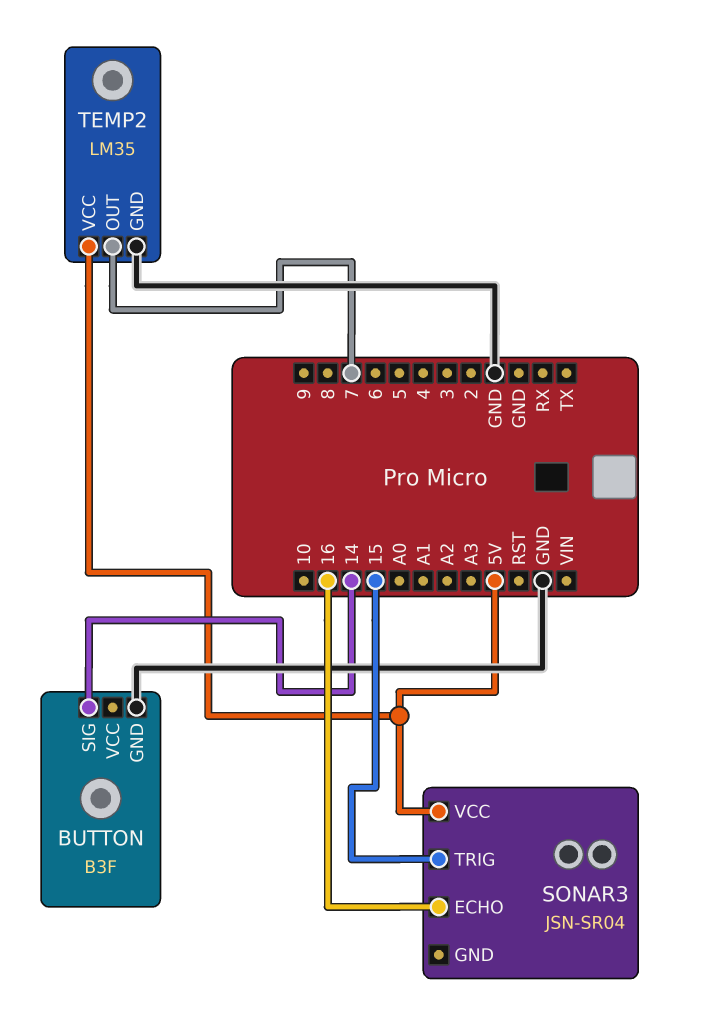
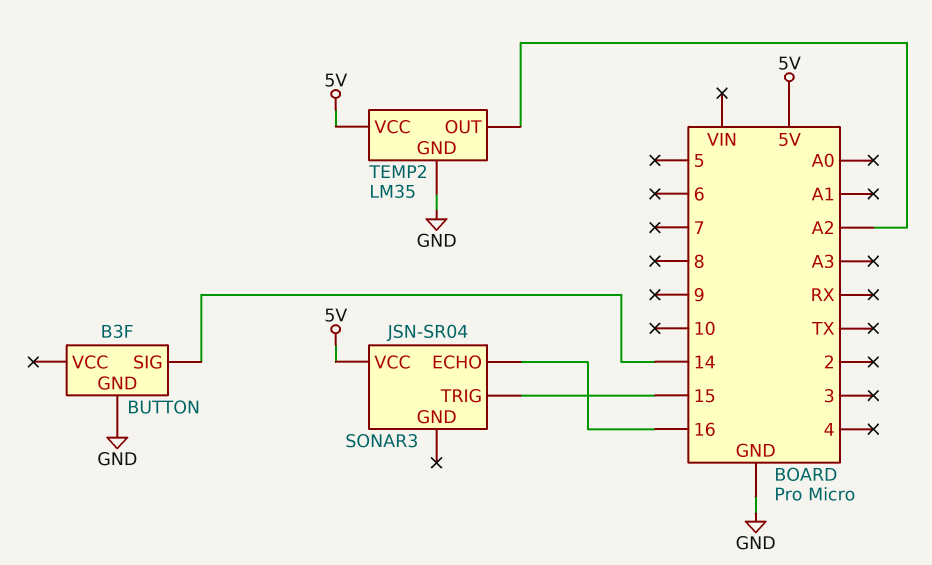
TEMP2 pin OUT: 7 -> A2

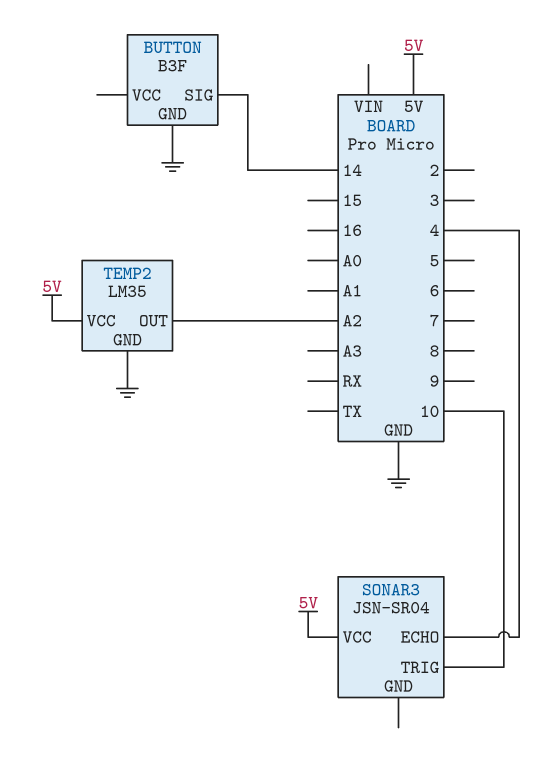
SONAR3 pin ECHO: 16 -> 4
SONAR3 pin TRIG: 15 -> 10

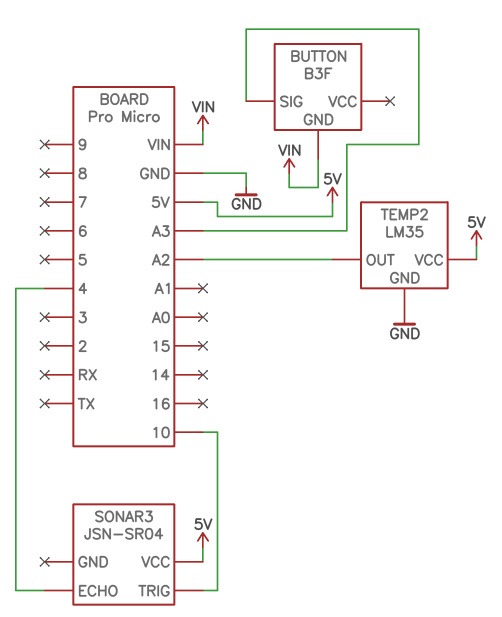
BUTTON pin GND: GND -> VIN
BUTTON pin SIG: 14 -> A3

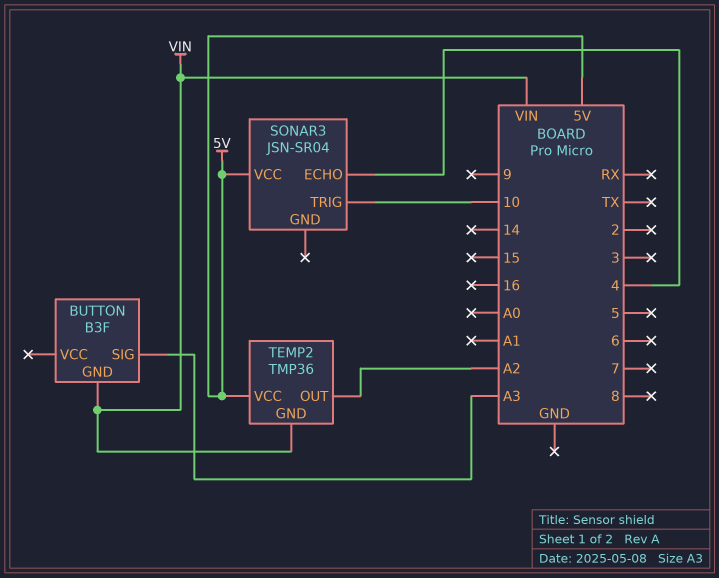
TEMP2: LM35 -> TMP36
TEMP2 pin GND: GND -> VIN

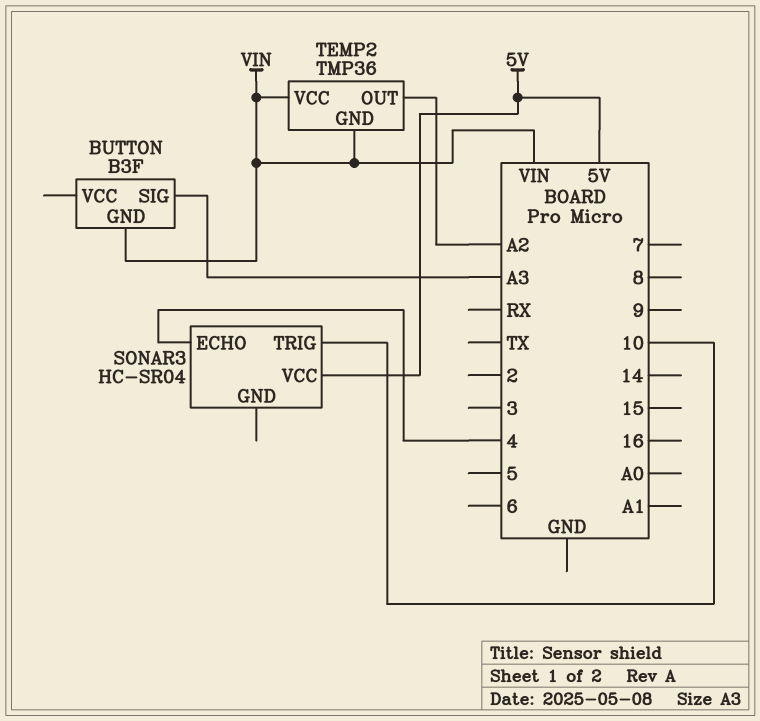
SONAR3: JSN-SR04 -> HC-SR04
TEMP2 pin VCC: 5V -> VIN

